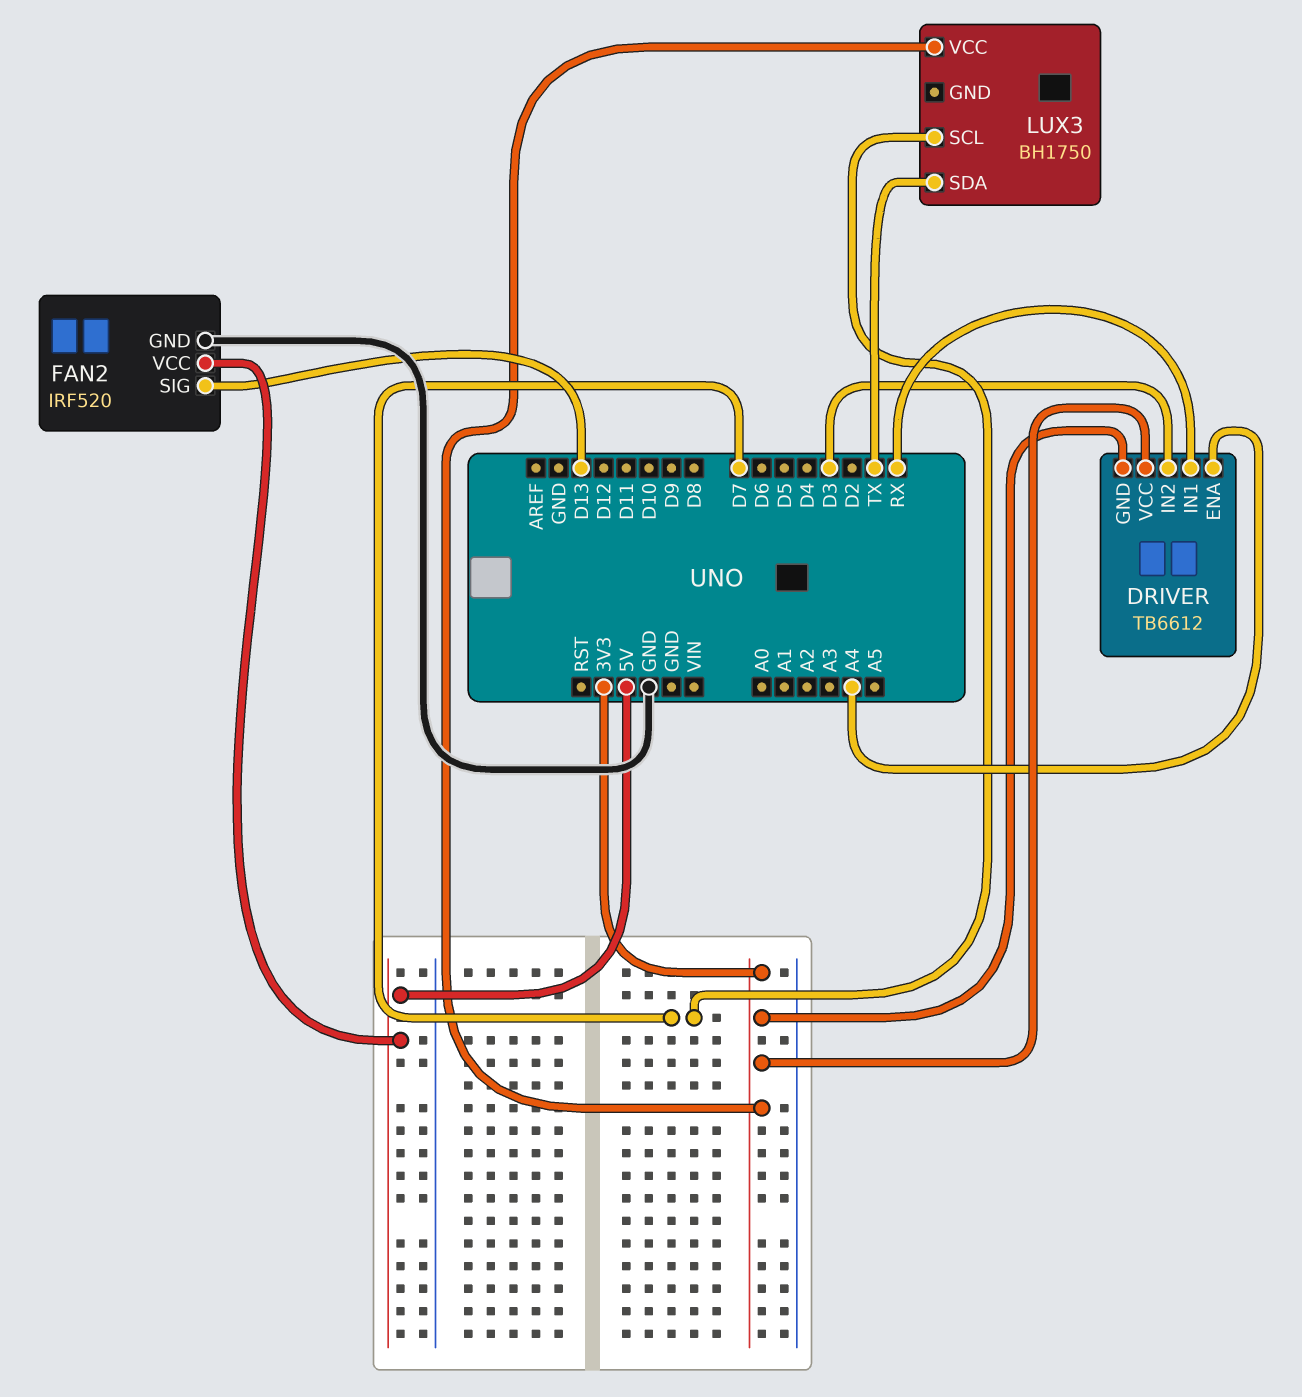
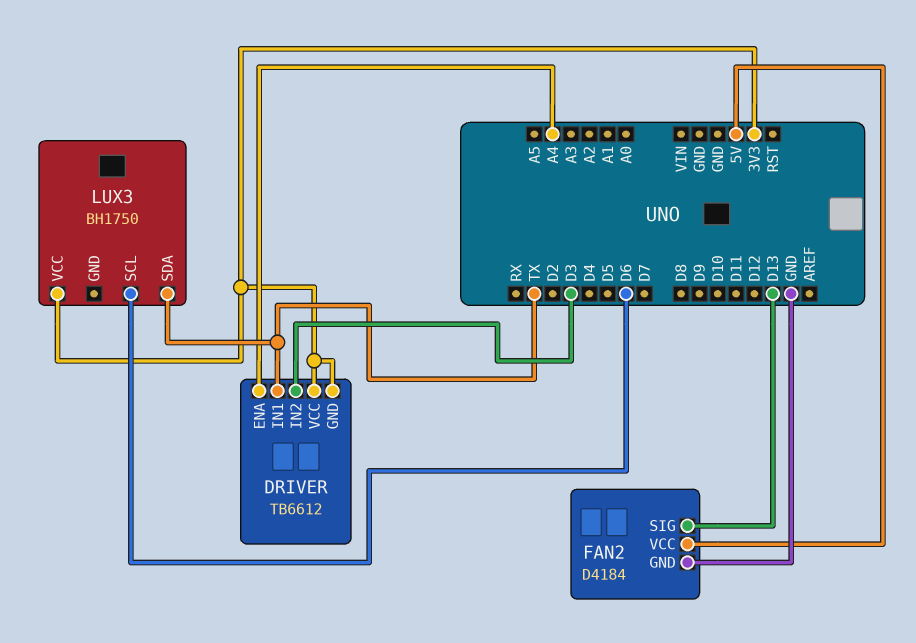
DRIVER pin IN1: RX -> TX
FAN2: IRF520 -> D4184
LUX3 pin SCL: D7 -> D6

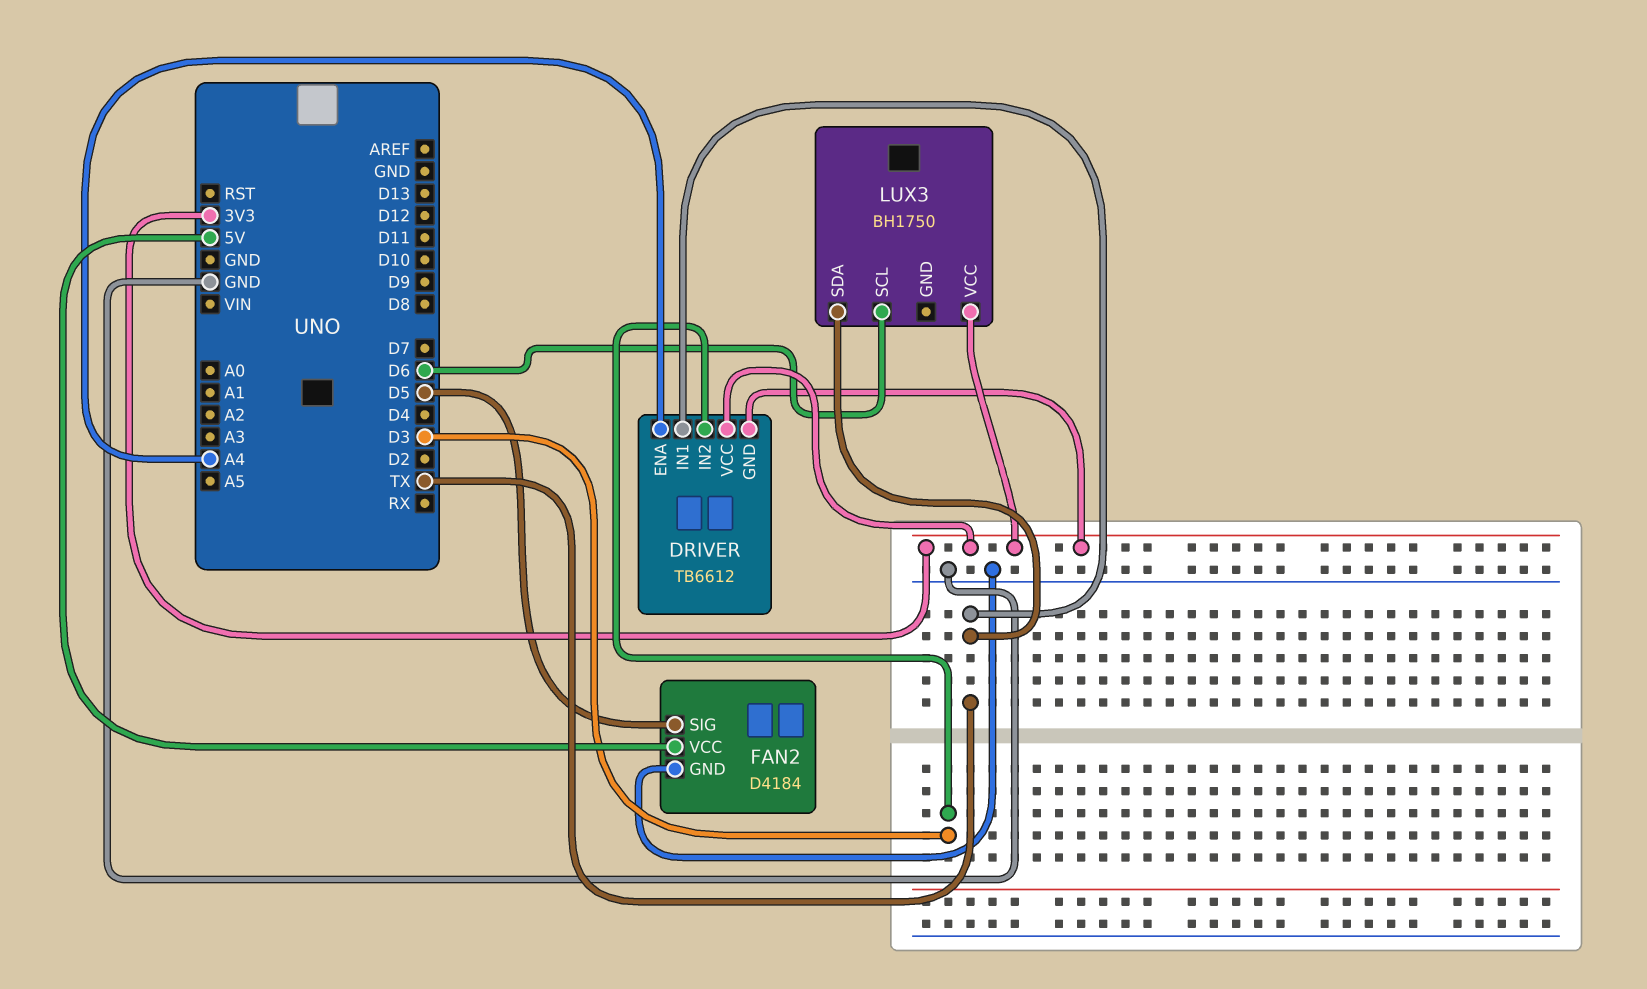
FAN2 pin SIG: D13 -> D5

